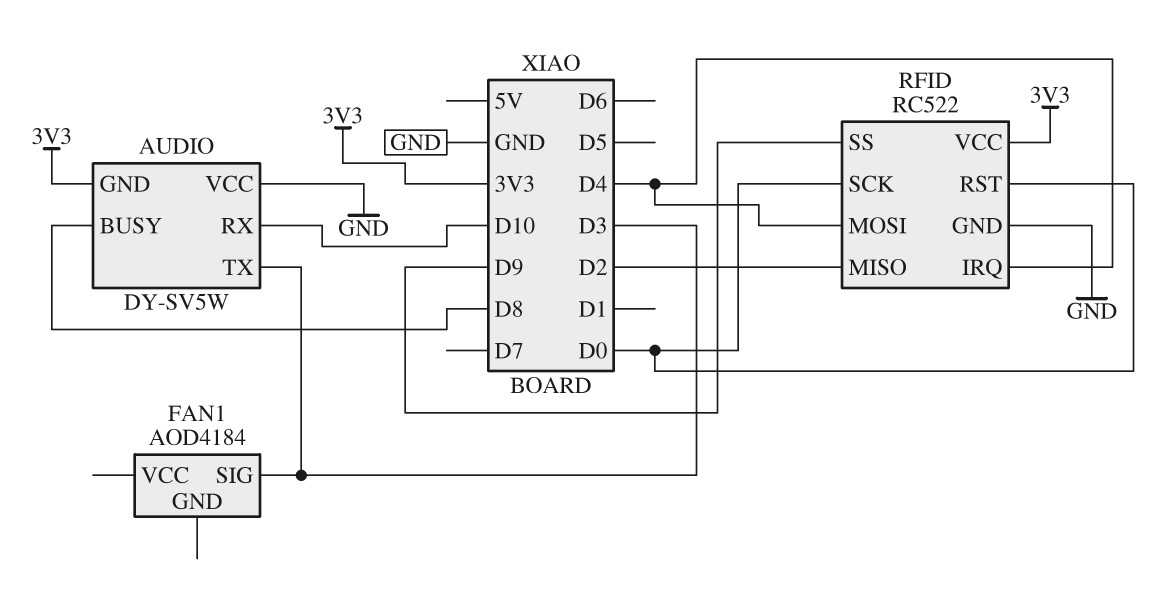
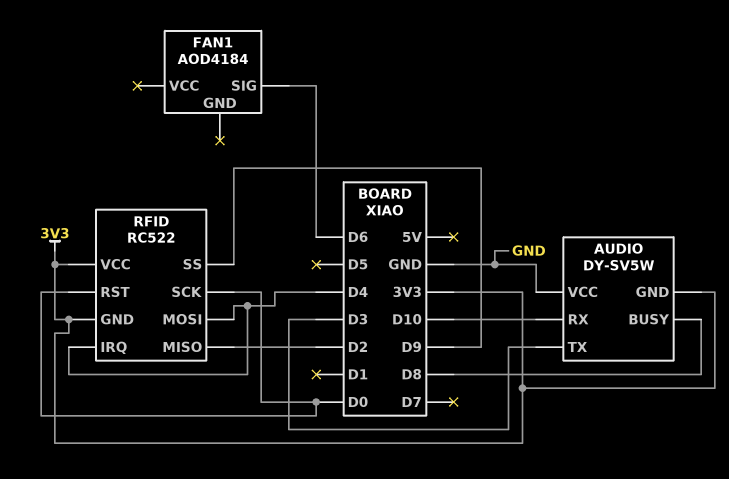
FAN1 pin SIG: D3 -> D6
RFID pin GND: GND -> 3V3

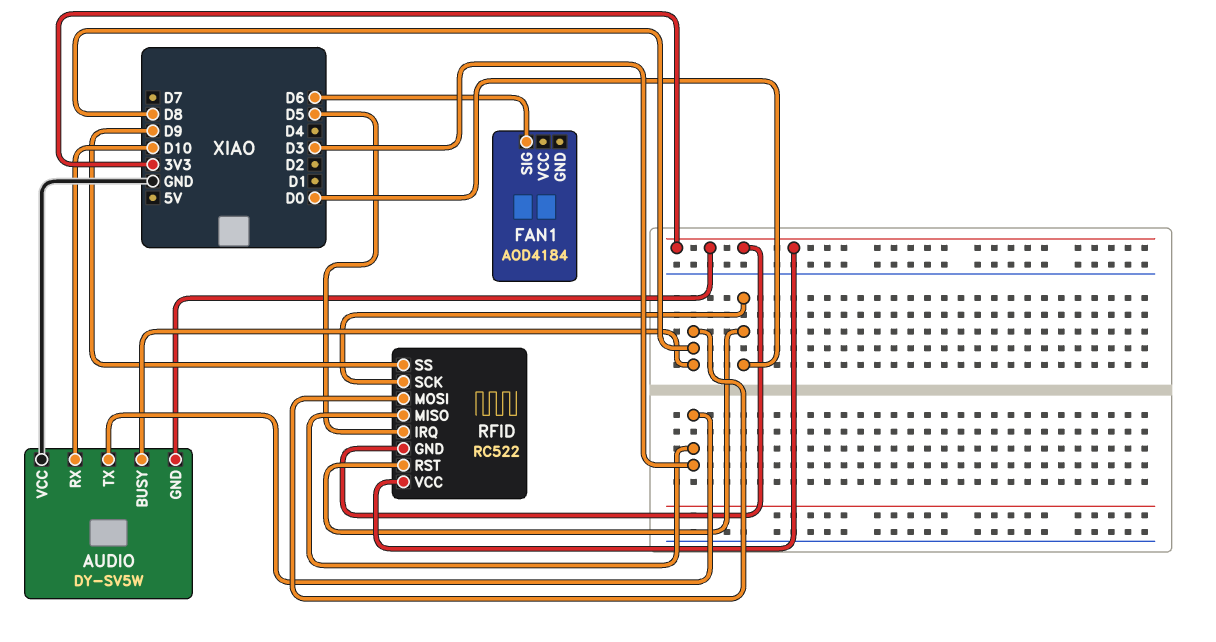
RFID pin IRQ: D4 -> D5
RFID pin MISO: D2 -> D3
RFID pin MOSI: D4 -> D8

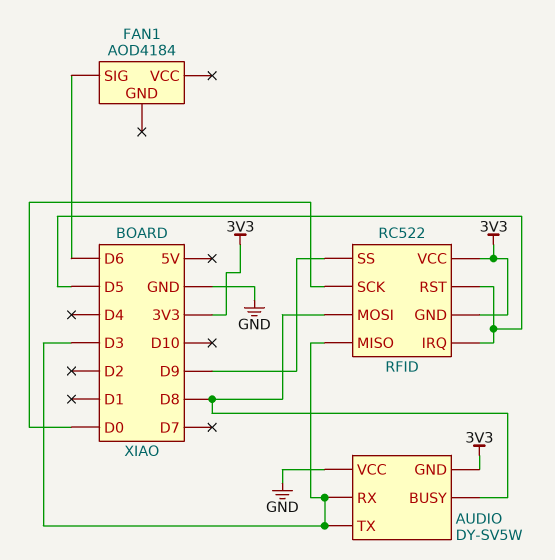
AUDIO pin RX: D10 -> D3
RFID pin RST: D0 -> D5

